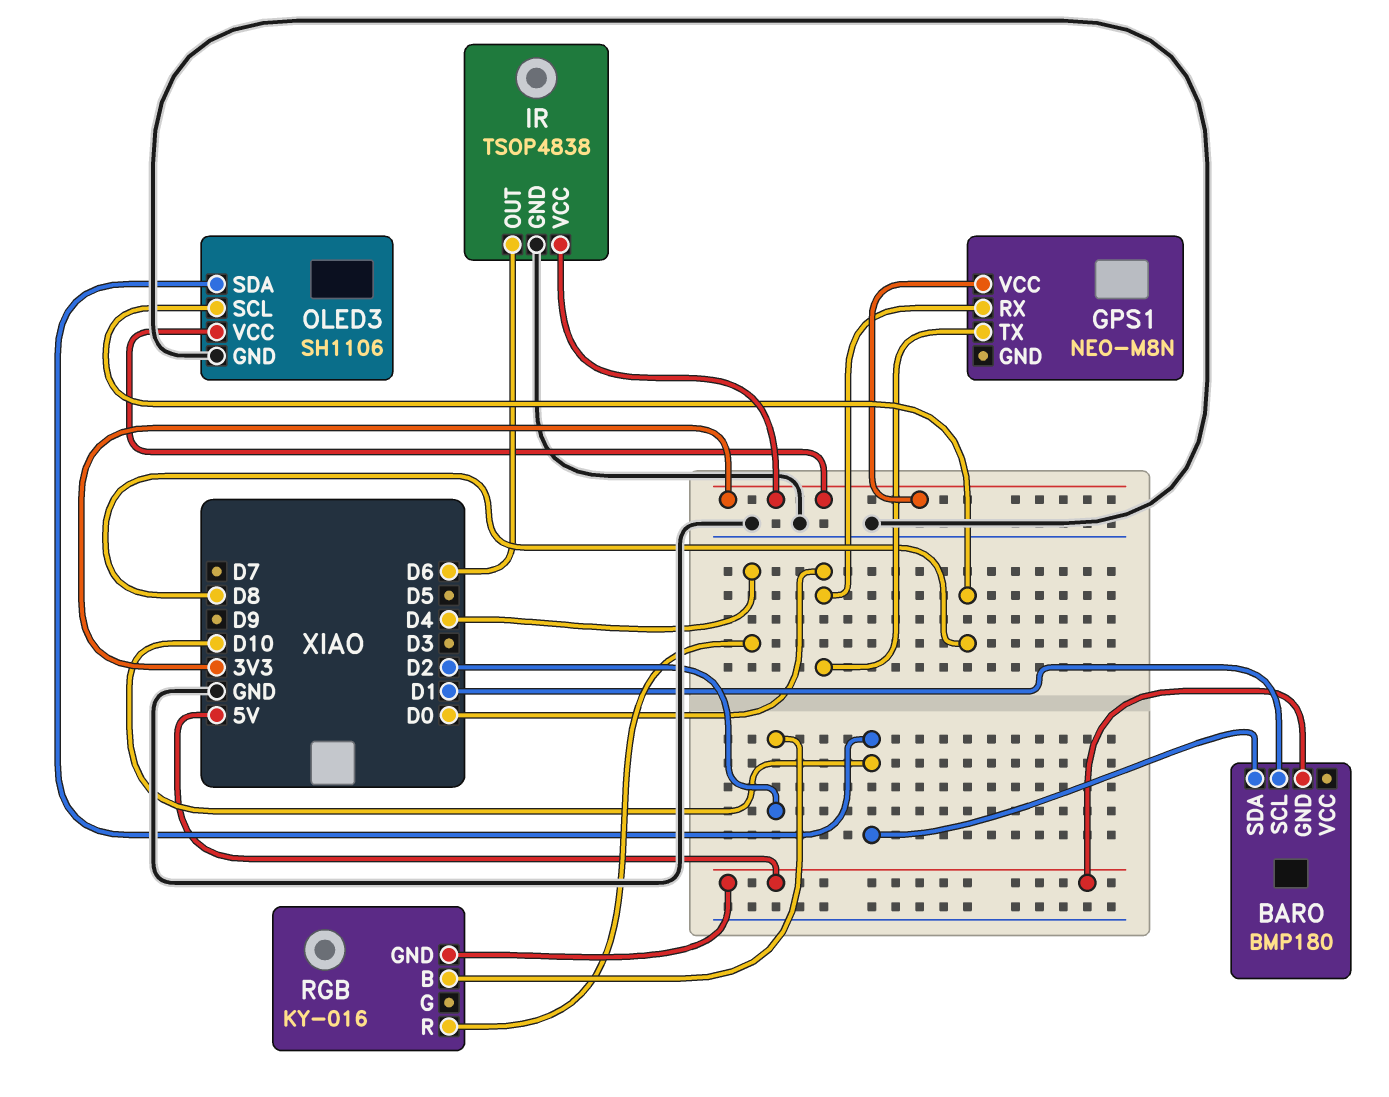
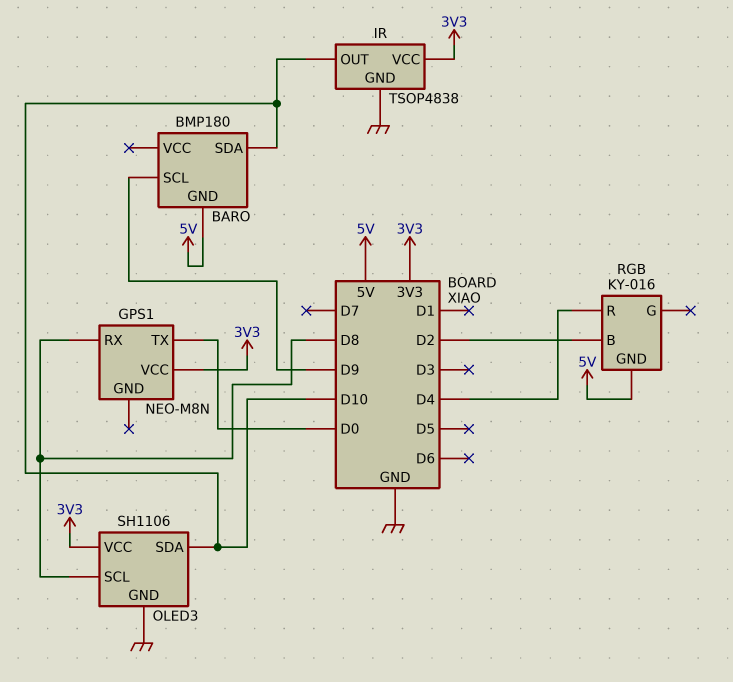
BARO pin SCL: D1 -> D9
GPS1 pin RX: D0 -> D8
IR pin OUT: D6 -> D10

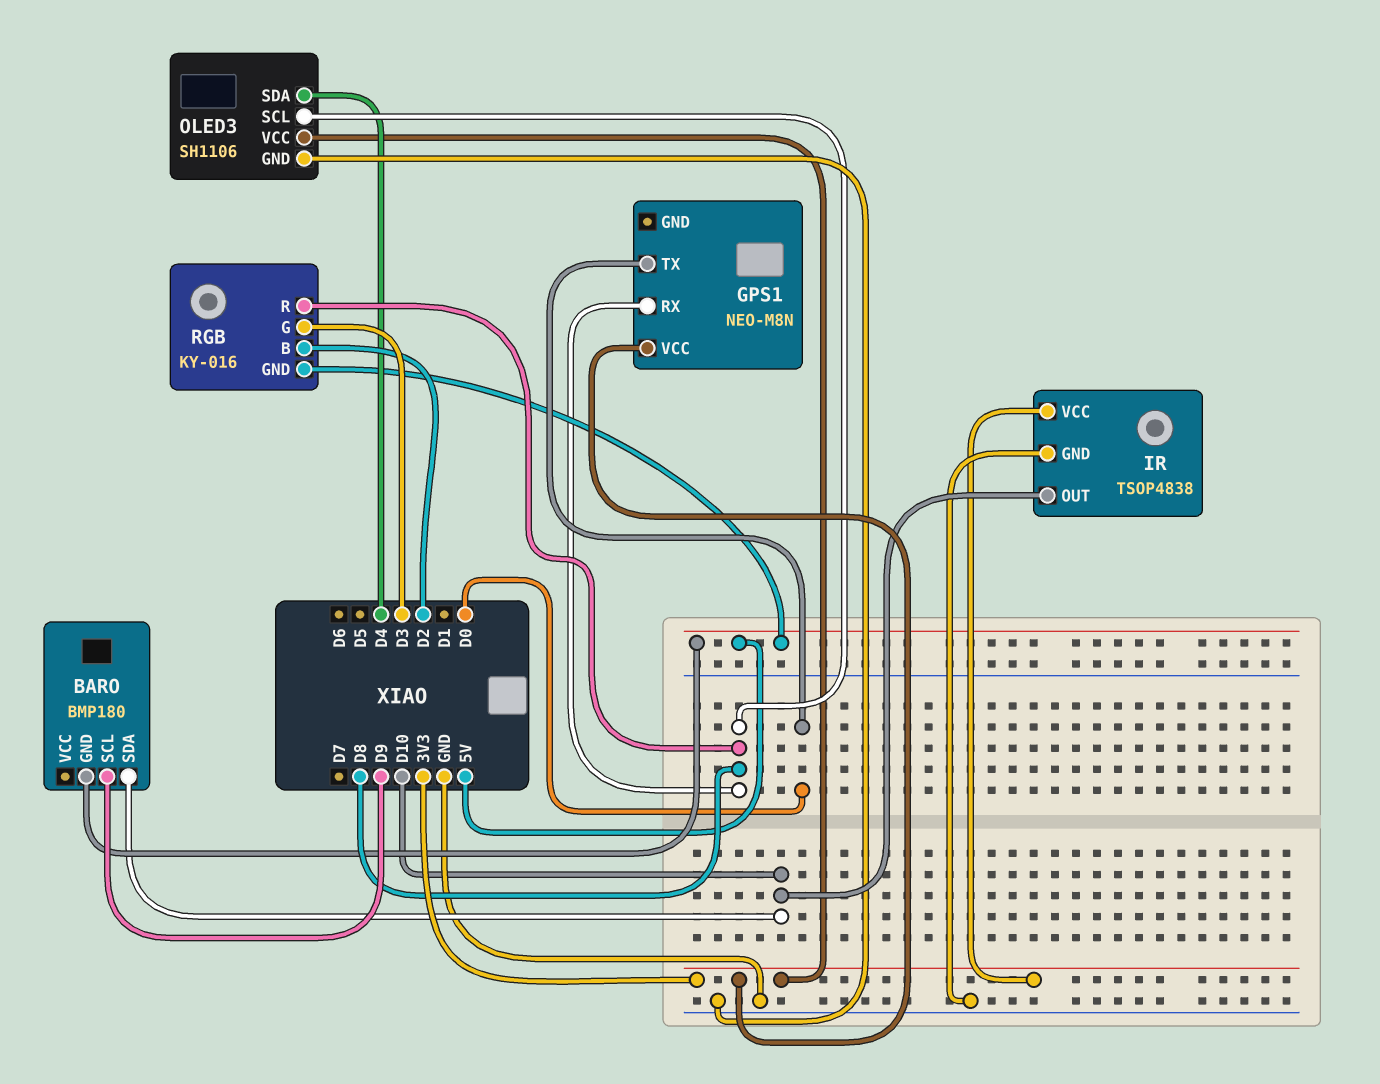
OLED3 pin SDA: D10 -> D4
RGB pin G: none -> D3
RGB pin R: D4 -> D8

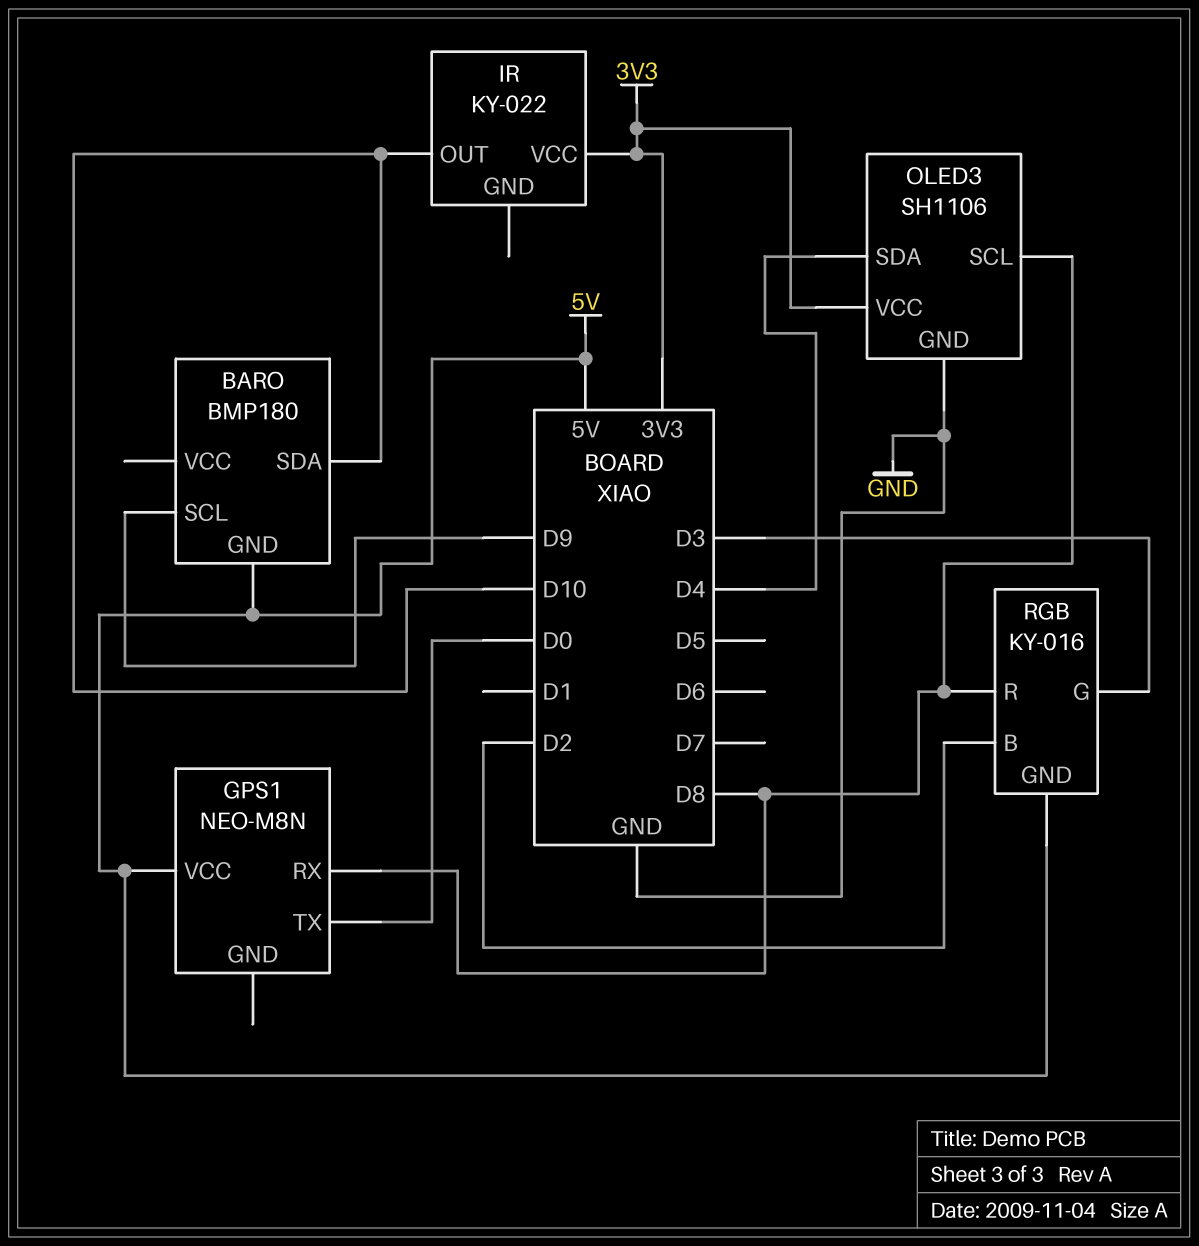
GPS1 pin VCC: 3V3 -> 5V
IR: TSOP4838 -> KY-022
IR pin GND: GND -> none

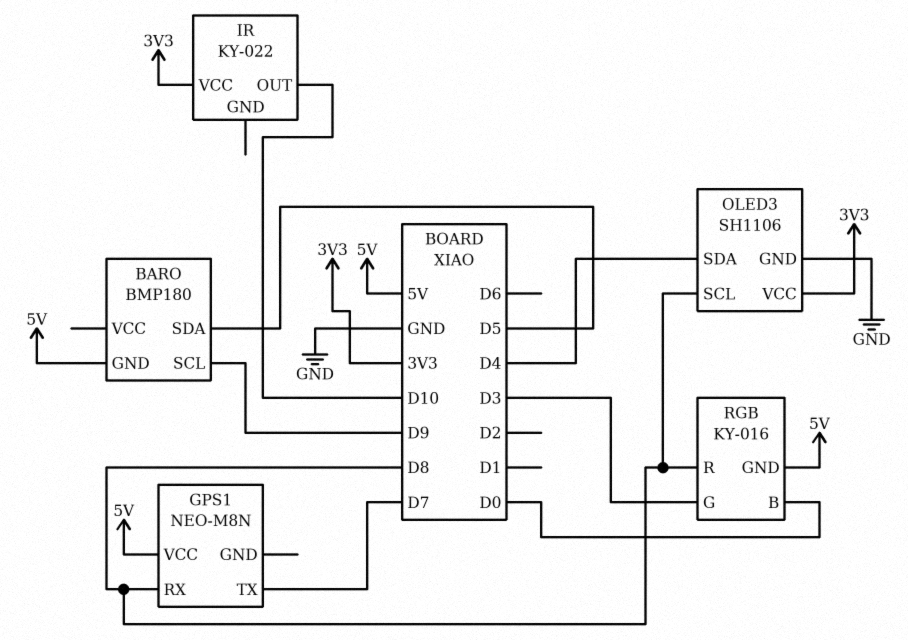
BARO pin SDA: D10 -> D5
GPS1 pin TX: D0 -> D7
RGB pin B: D2 -> D0

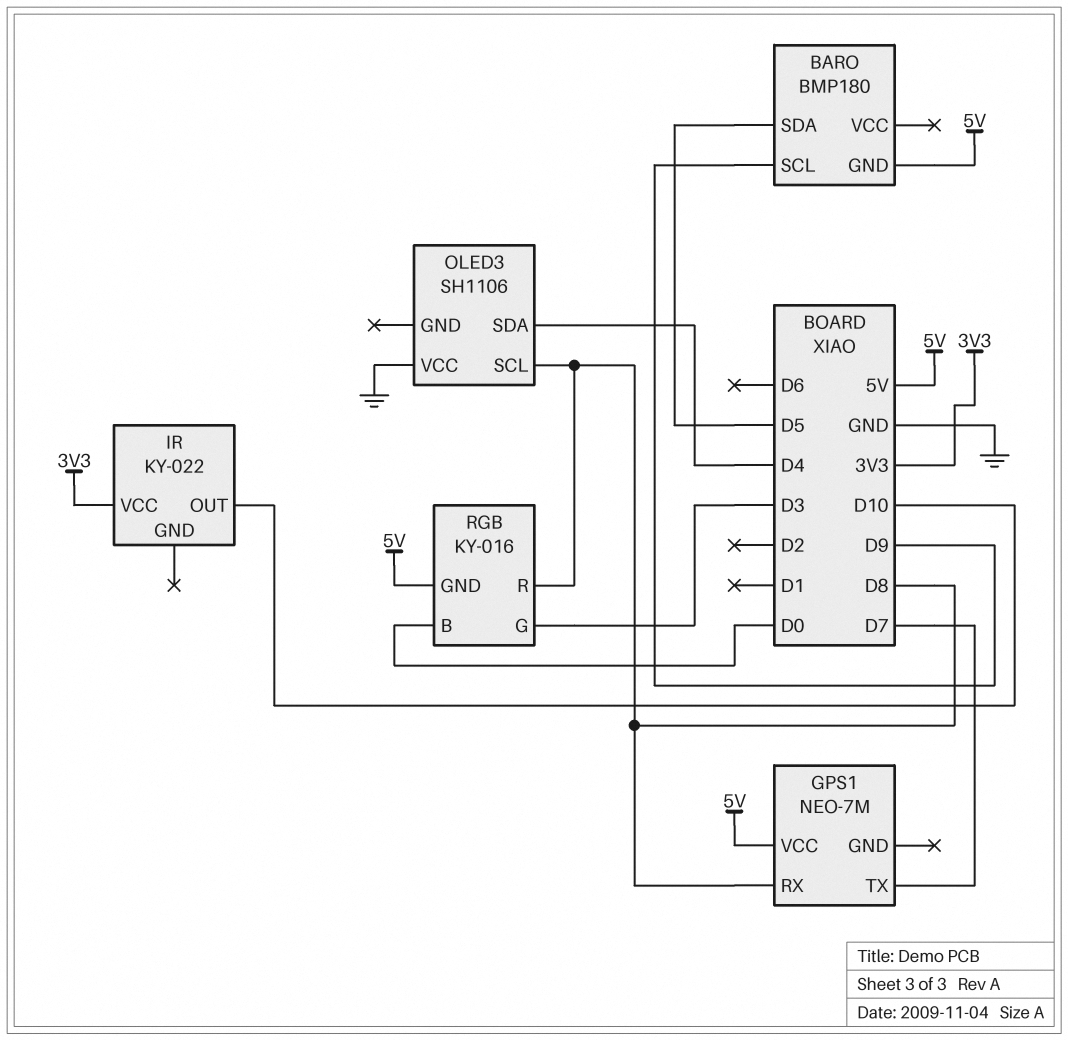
GPS1: NEO-M8N -> NEO-7M
OLED3 pin GND: GND -> none
OLED3 pin VCC: 3V3 -> GND

